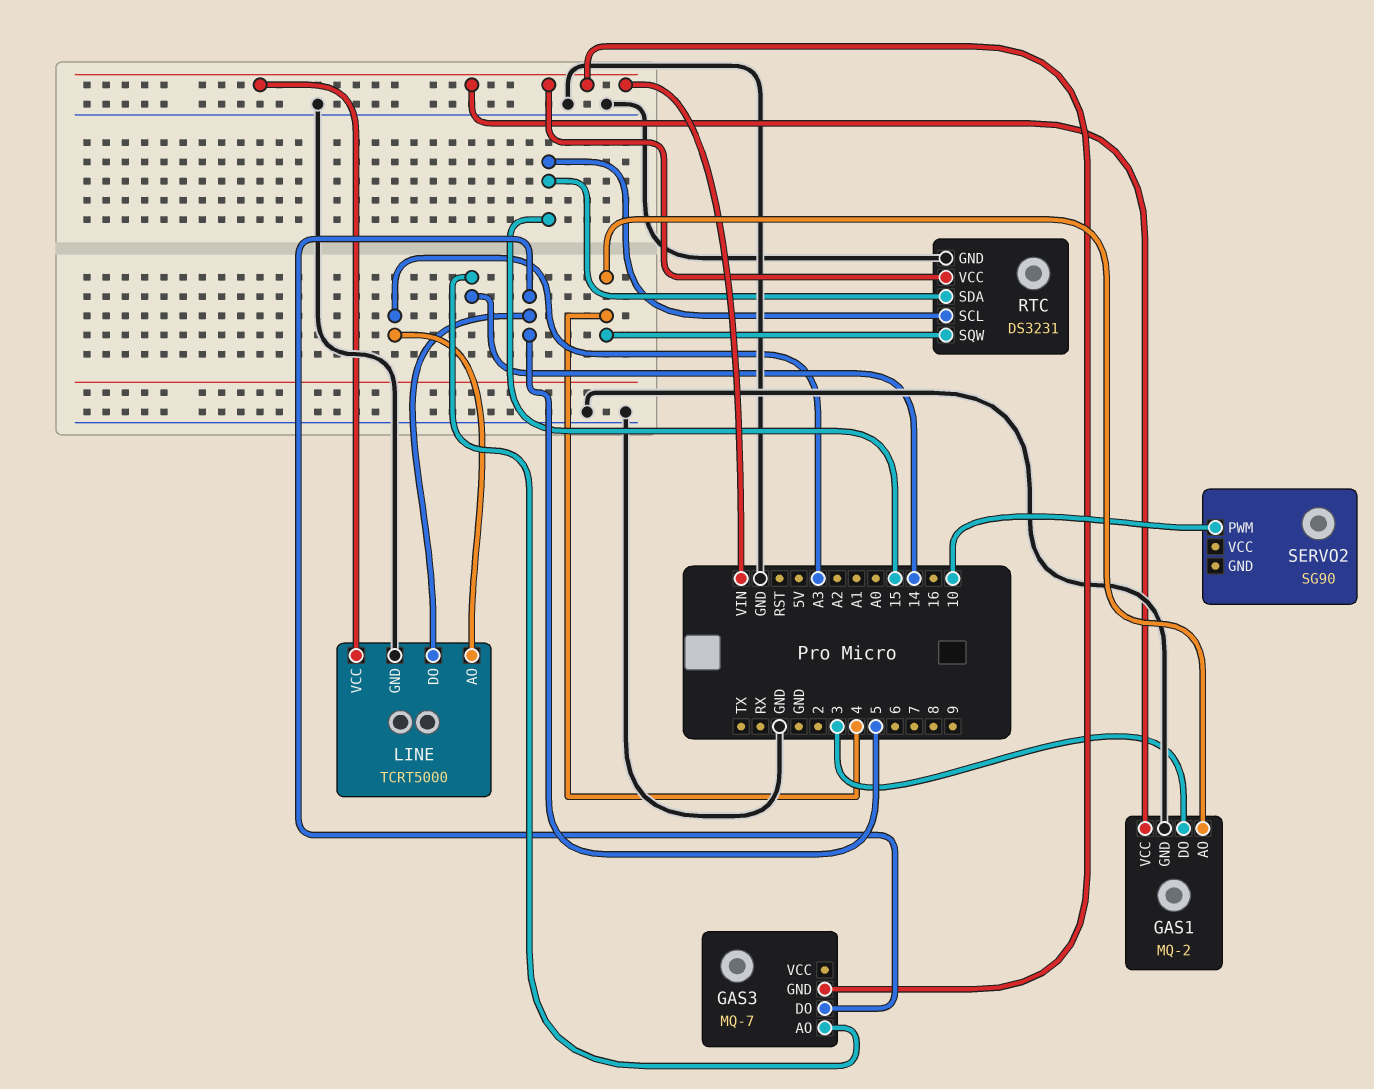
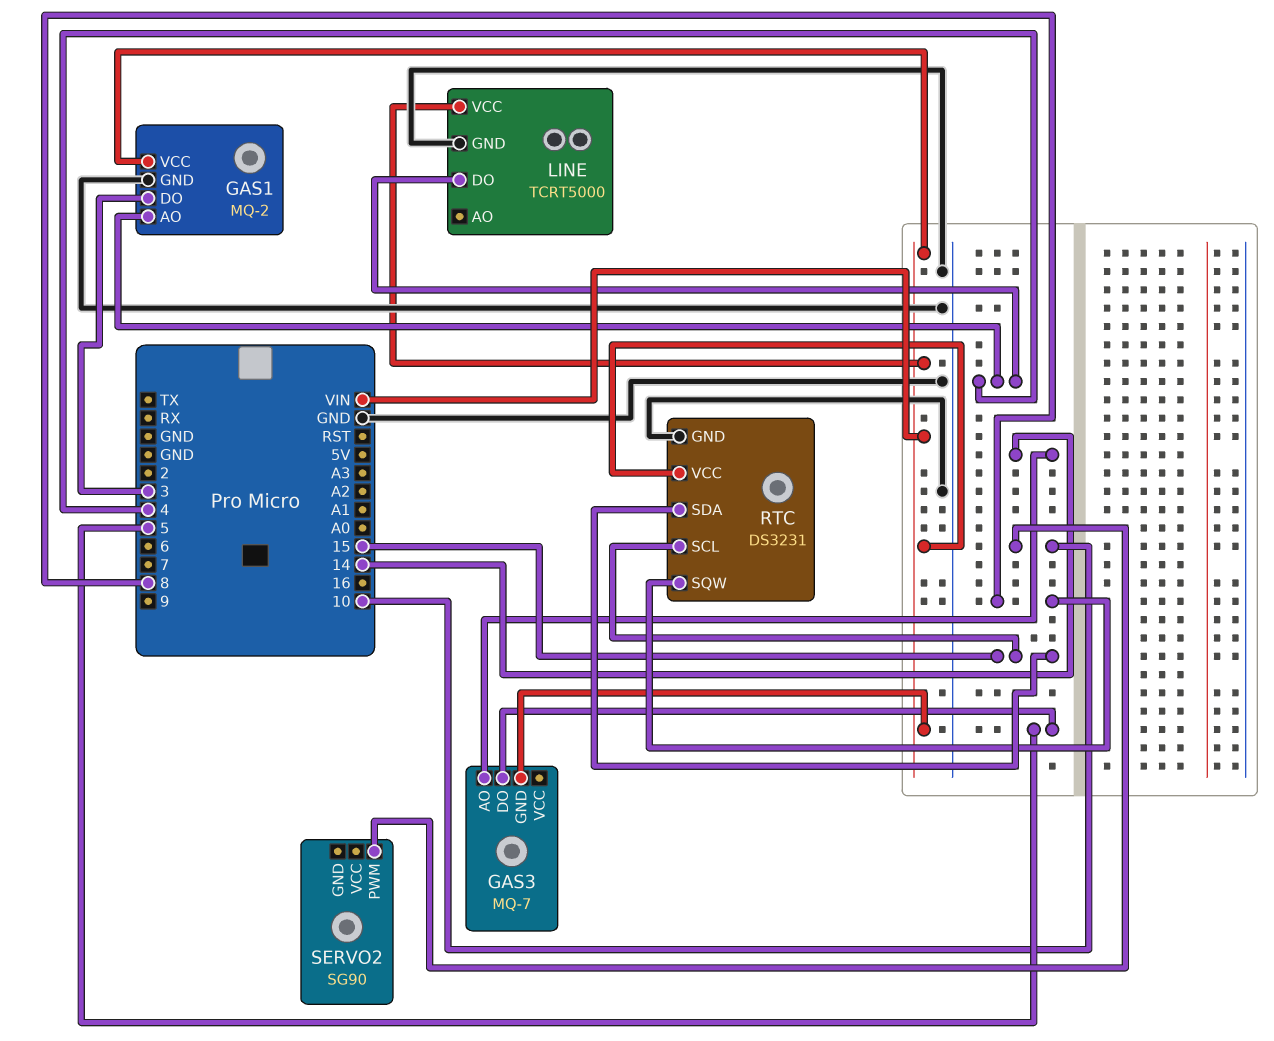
LINE pin AO: A3 -> none
LINE pin DO: 5 -> 4
RTC pin SQW: 4 -> 8

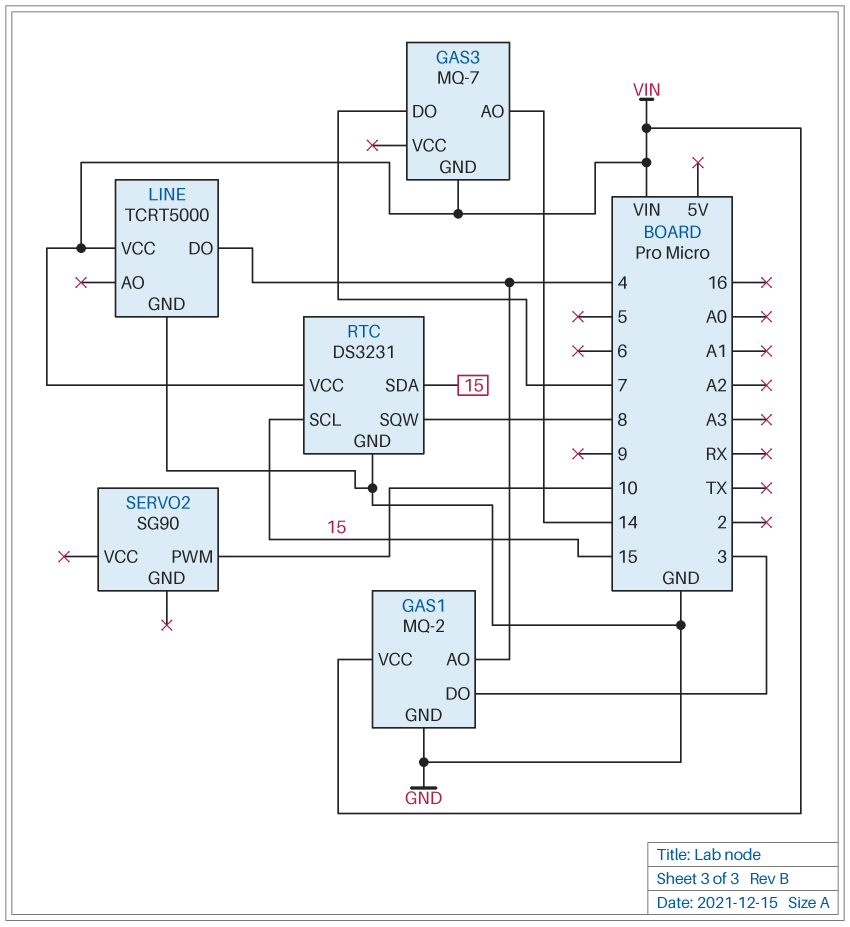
GAS3 pin DO: 5 -> 7

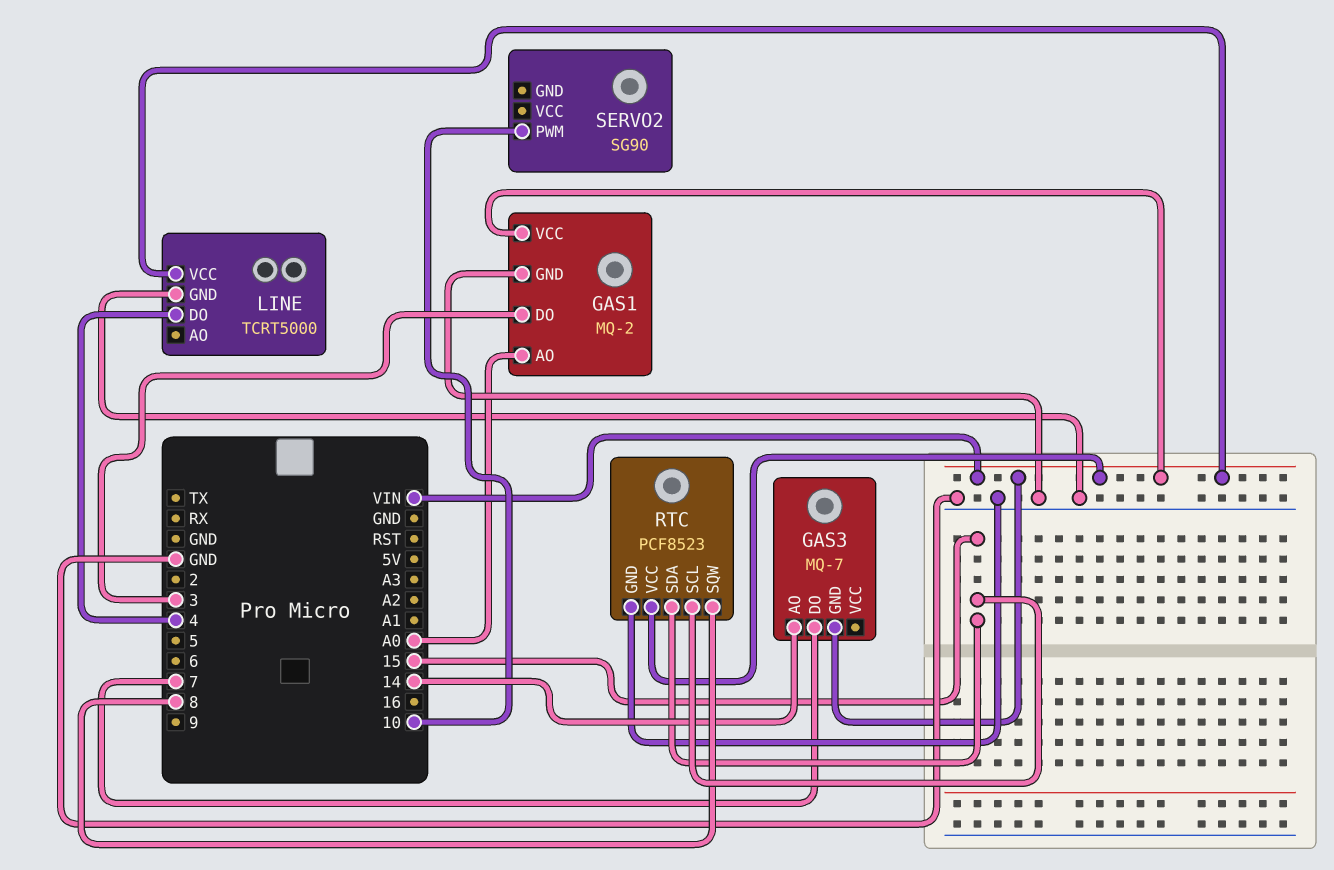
GAS1 pin AO: 4 -> A0
RTC: DS3231 -> PCF8523

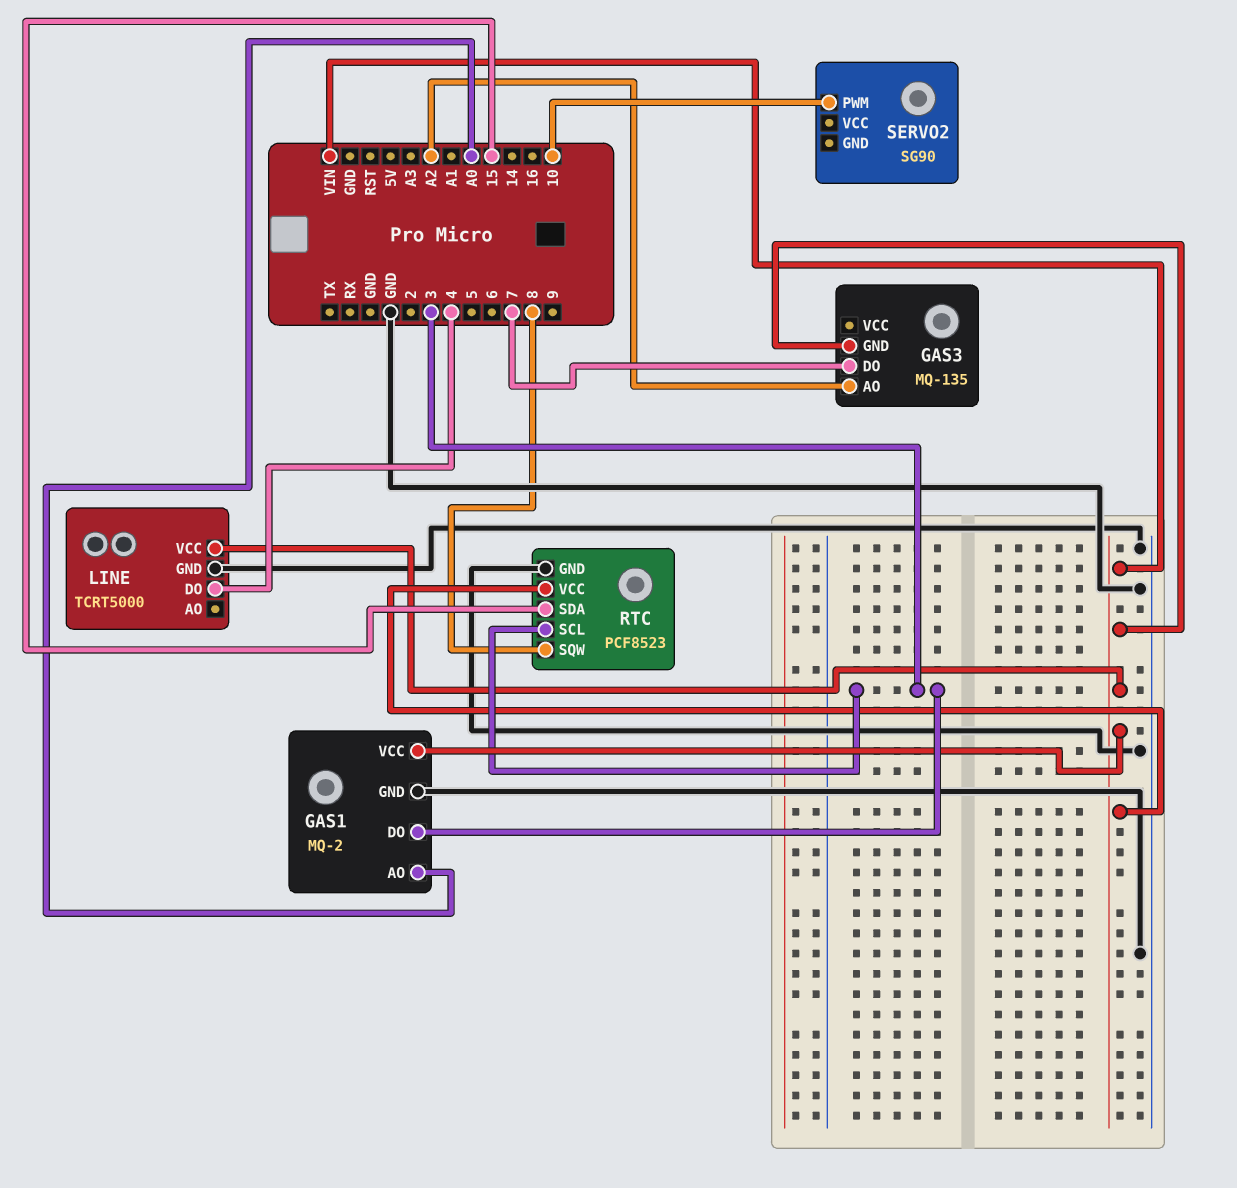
GAS3: MQ-7 -> MQ-135
GAS3 pin AO: 14 -> A2
RTC pin SCL: 15 -> 3

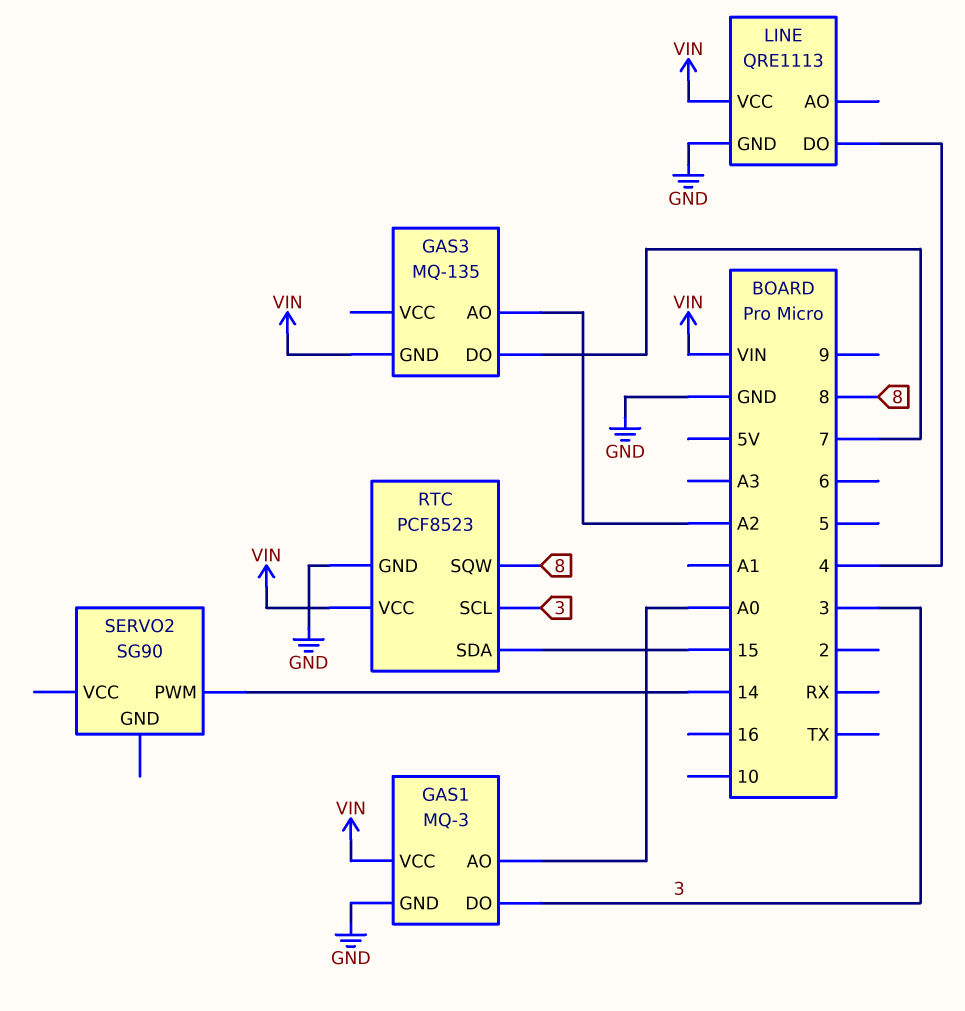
GAS1: MQ-2 -> MQ-3
LINE: TCRT5000 -> QRE1113
SERVO2 pin PWM: 10 -> 14

